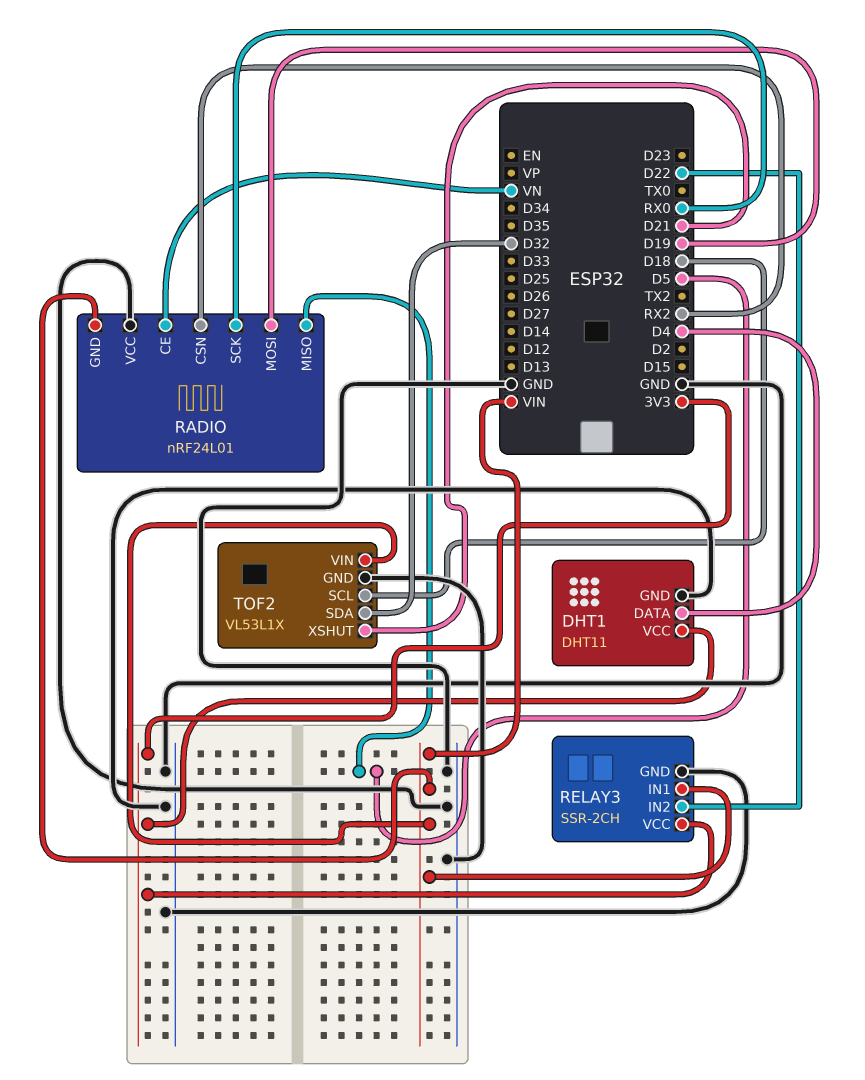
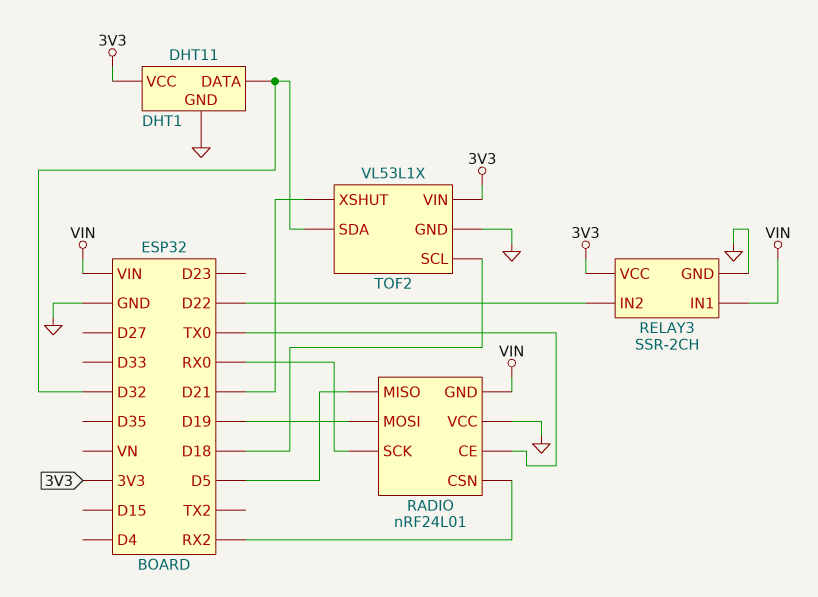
DHT1 pin DATA: D4 -> D32
RADIO pin CE: VN -> TX0
TOF2 pin VIN: VIN -> 3V3

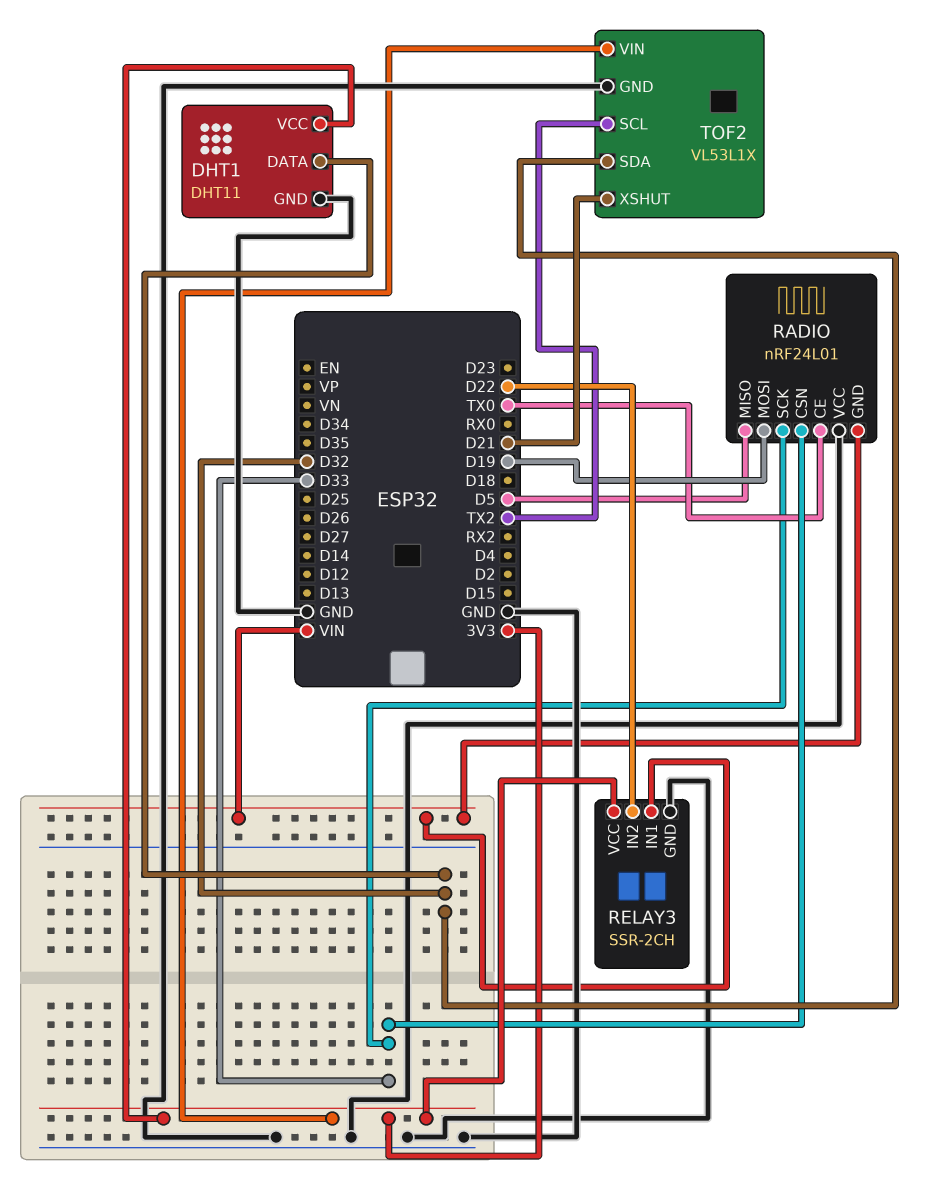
RADIO pin CSN: RX2 -> D33
RADIO pin SCK: RX0 -> D33
TOF2 pin SCL: D18 -> TX2

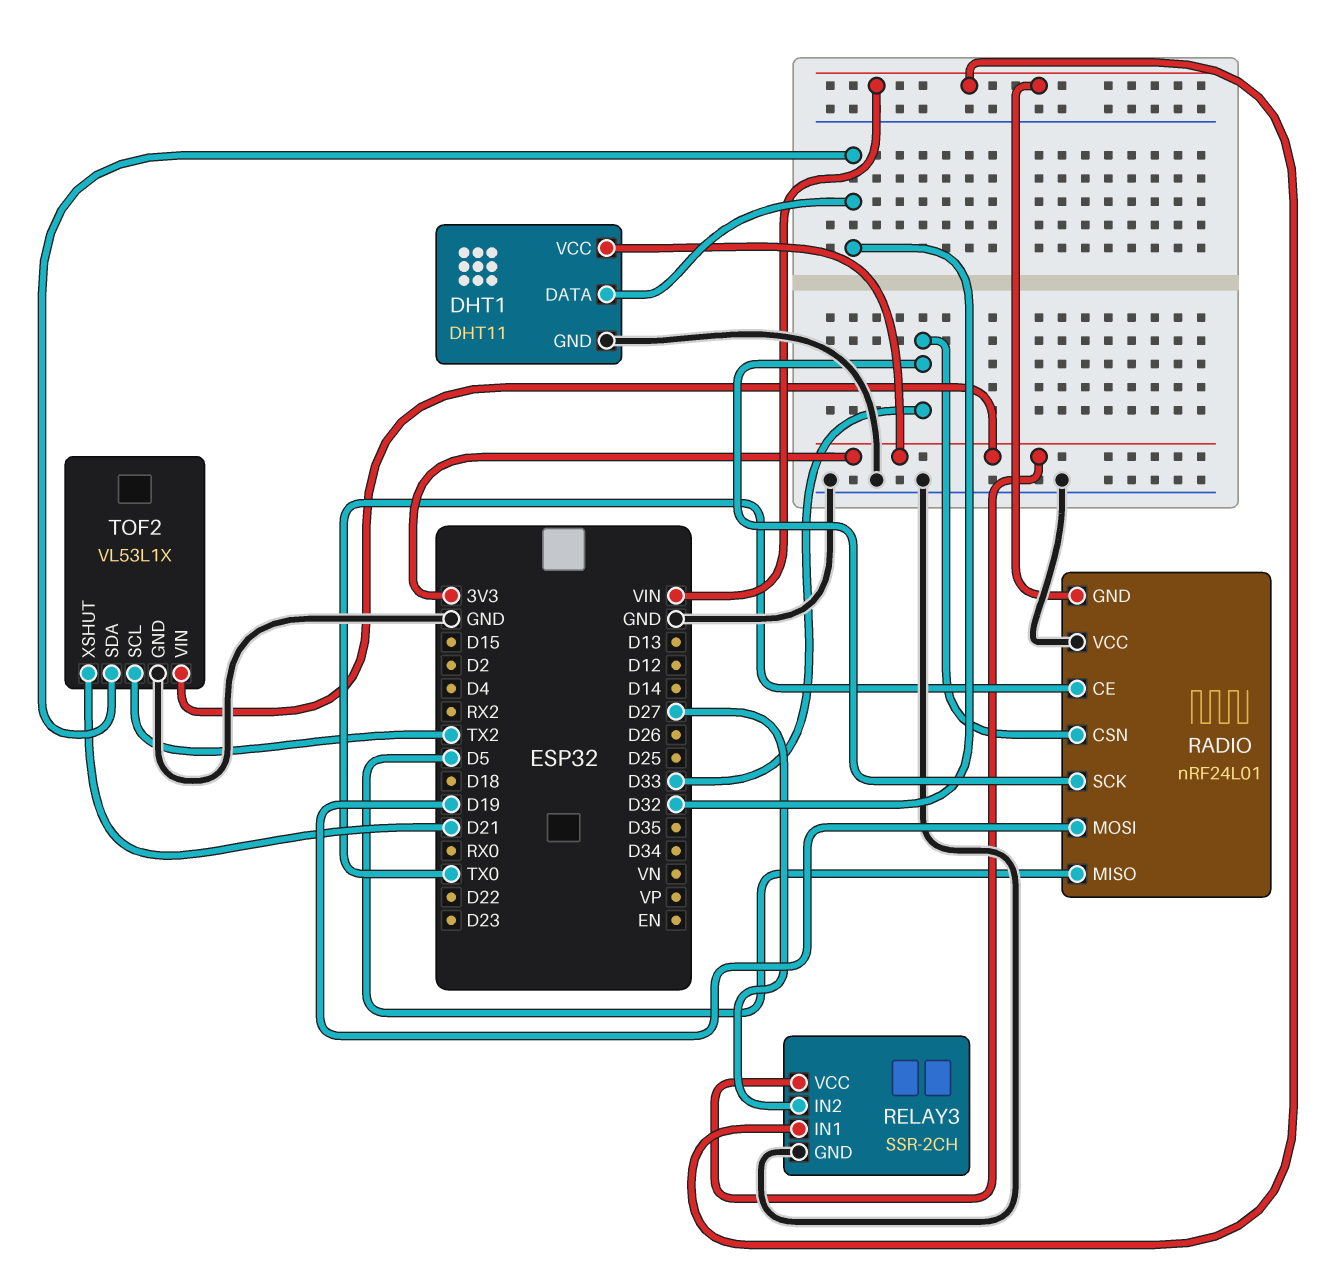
RELAY3 pin IN2: D22 -> D27

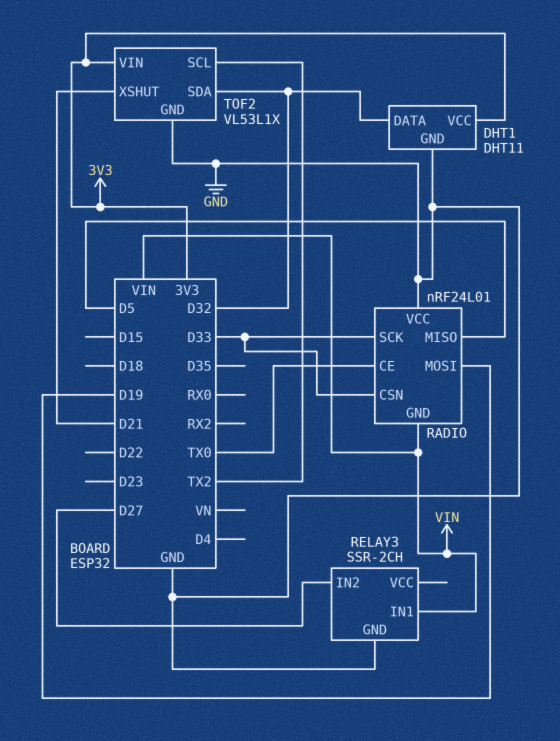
RELAY3 pin VCC: 3V3 -> none

